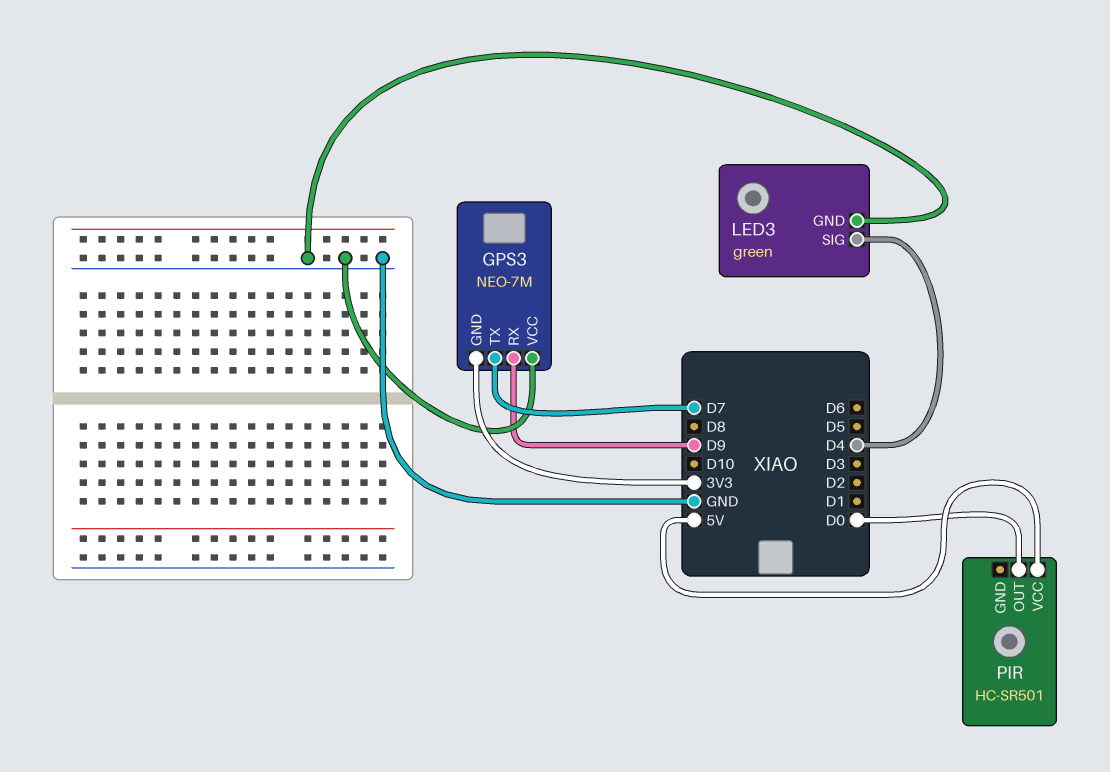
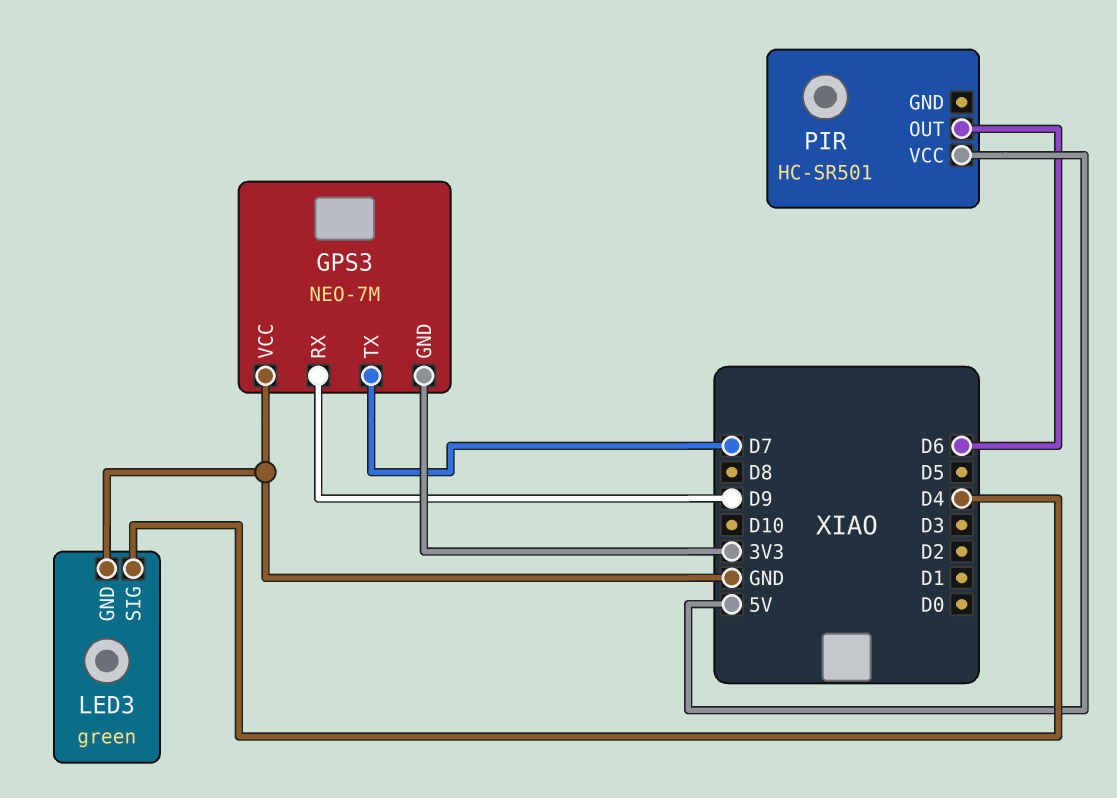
PIR pin OUT: D0 -> D6

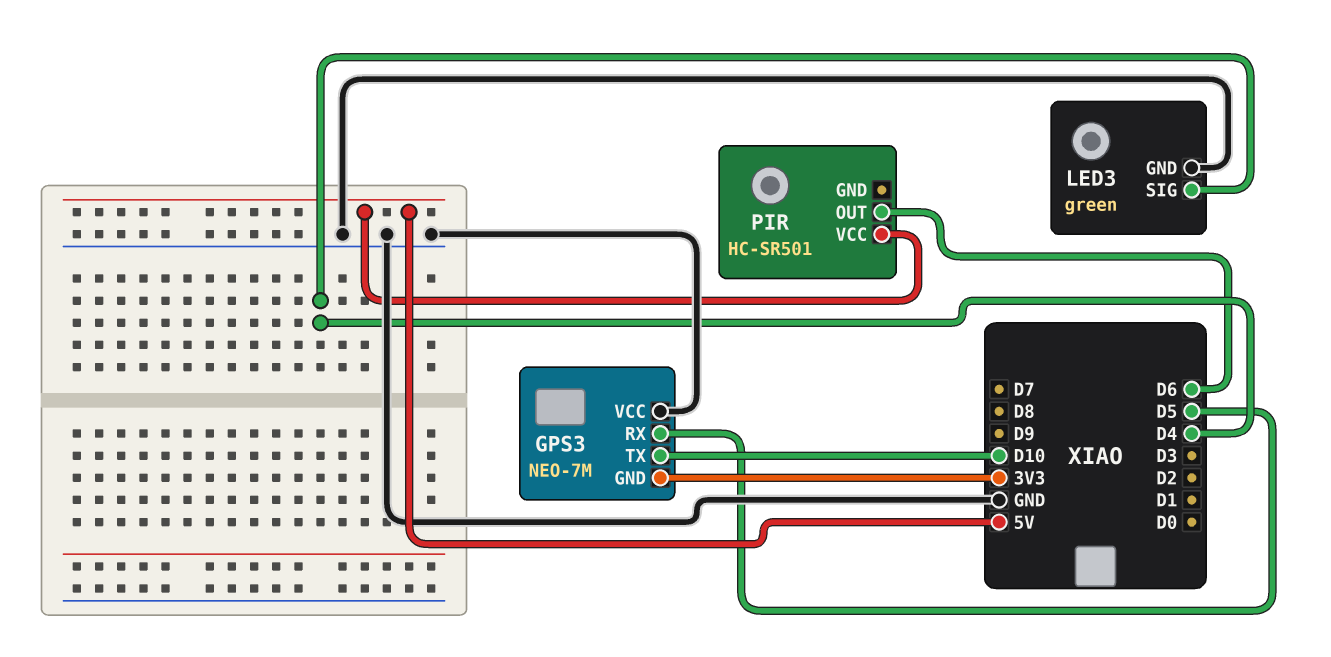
GPS3 pin RX: D9 -> D5
GPS3 pin TX: D7 -> D10

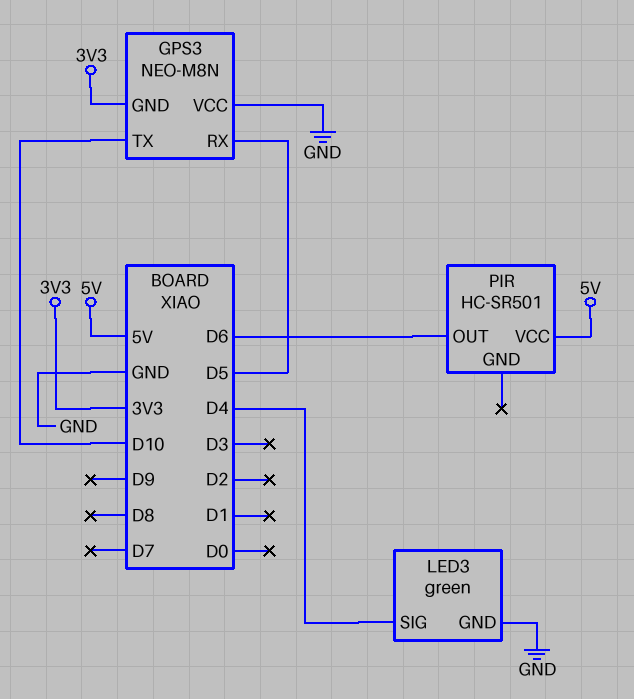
GPS3: NEO-7M -> NEO-M8N

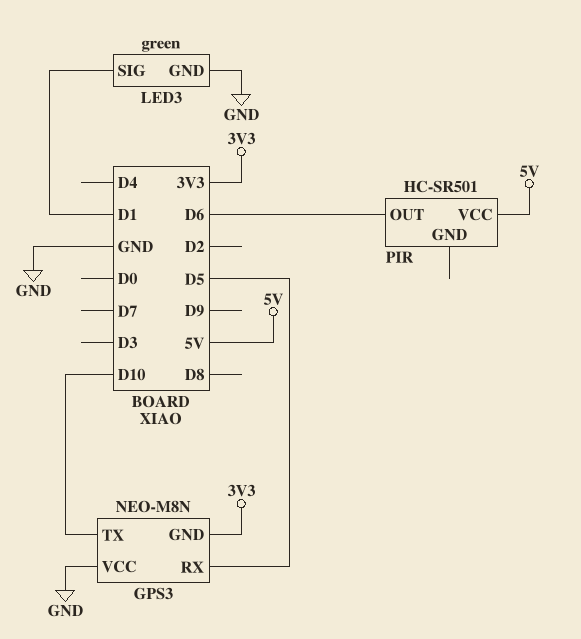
LED3 pin SIG: D4 -> D1

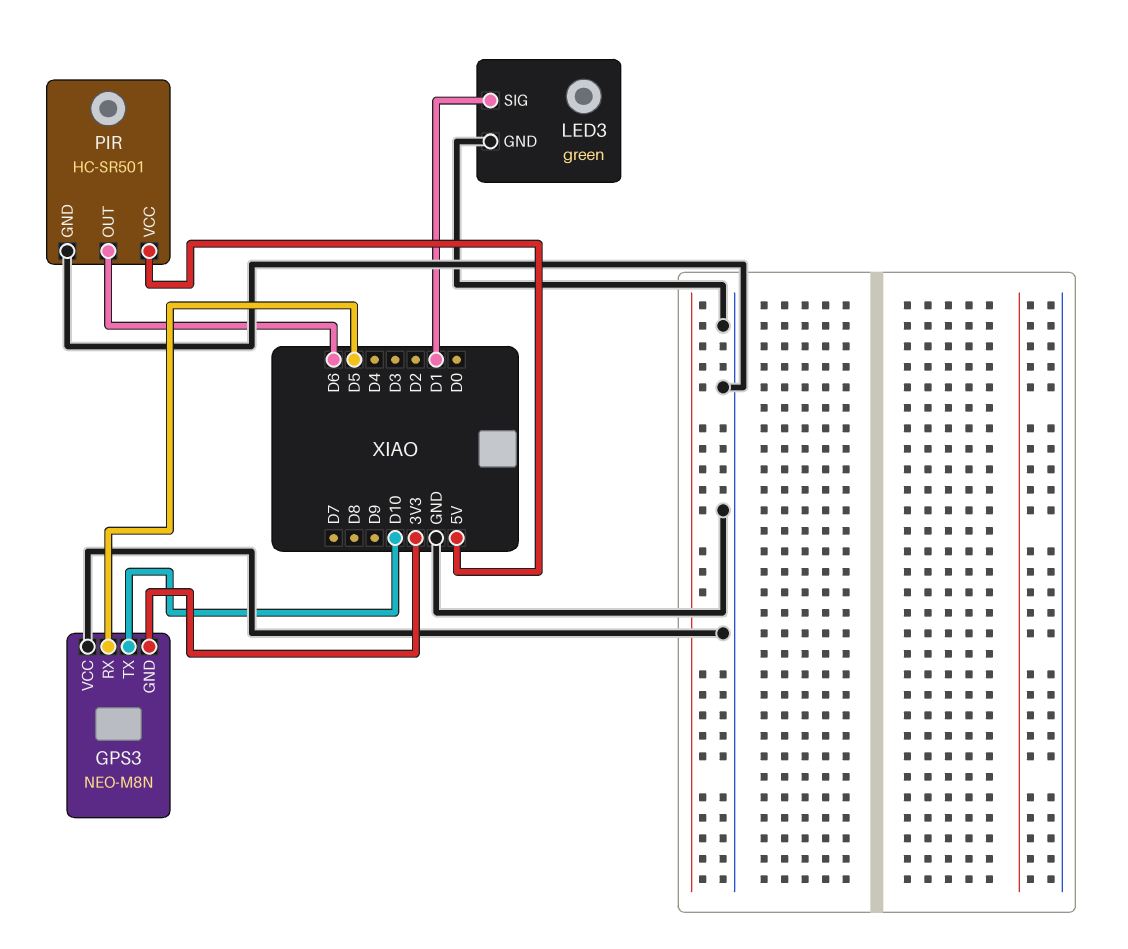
PIR pin GND: none -> GND

